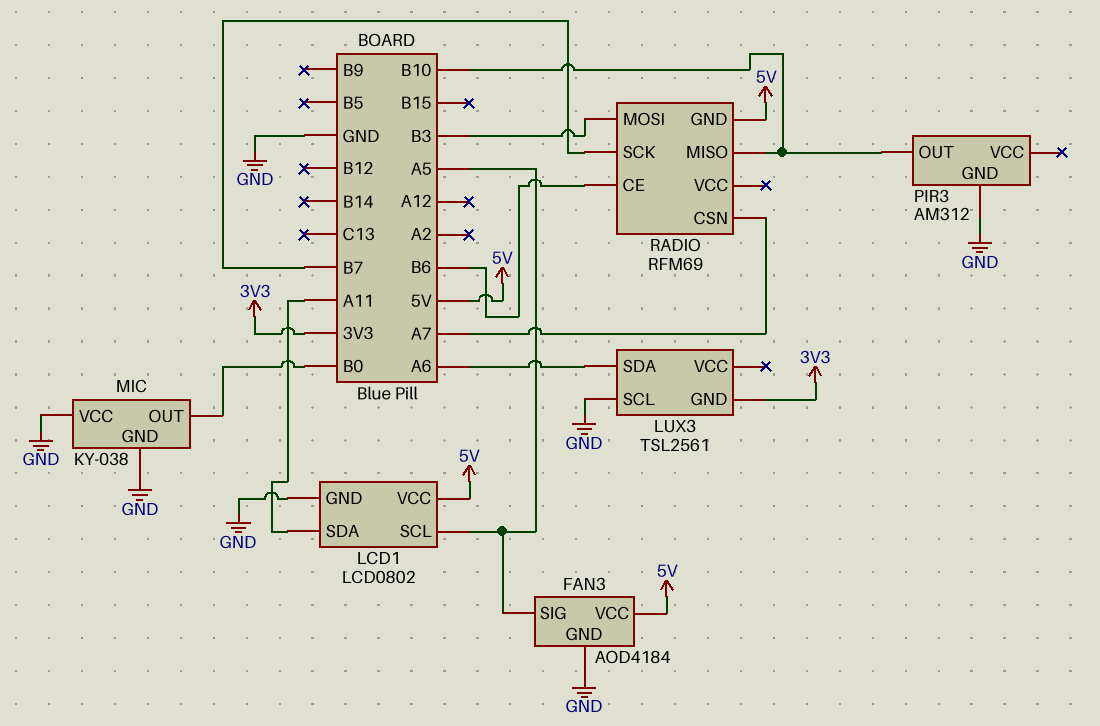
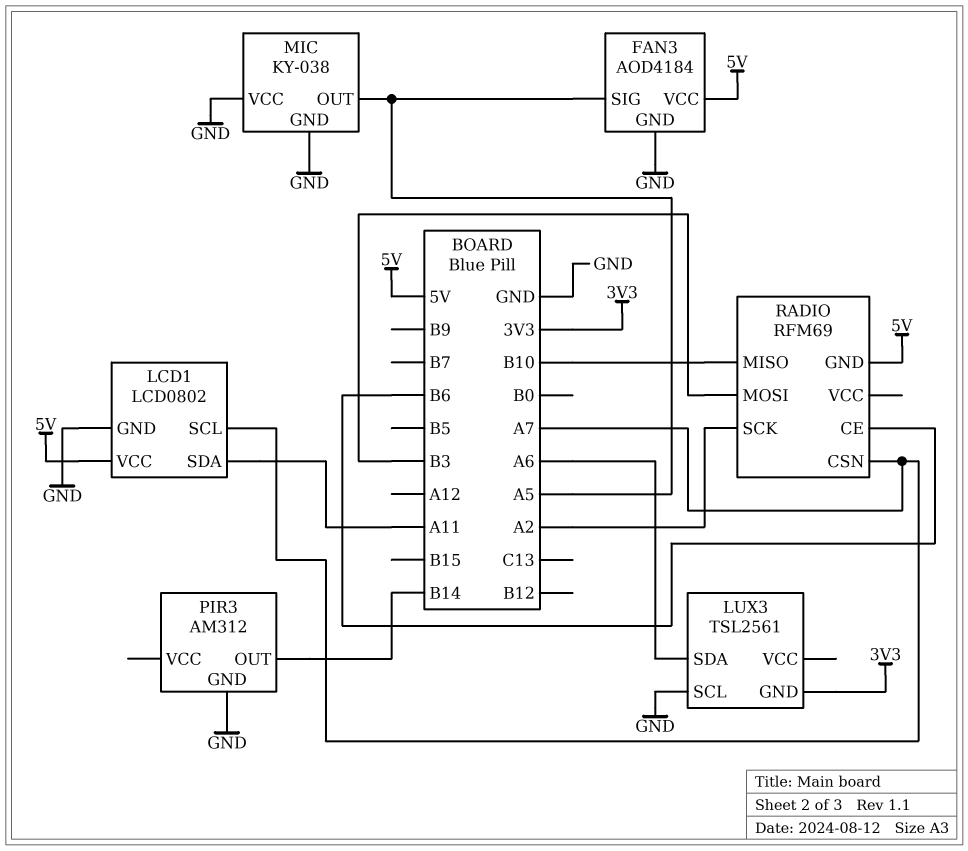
LCD1 pin SCL: A5 -> A7
MIC pin OUT: B0 -> A5
PIR3 pin OUT: B10 -> B14
RADIO pin SCK: B7 -> A2

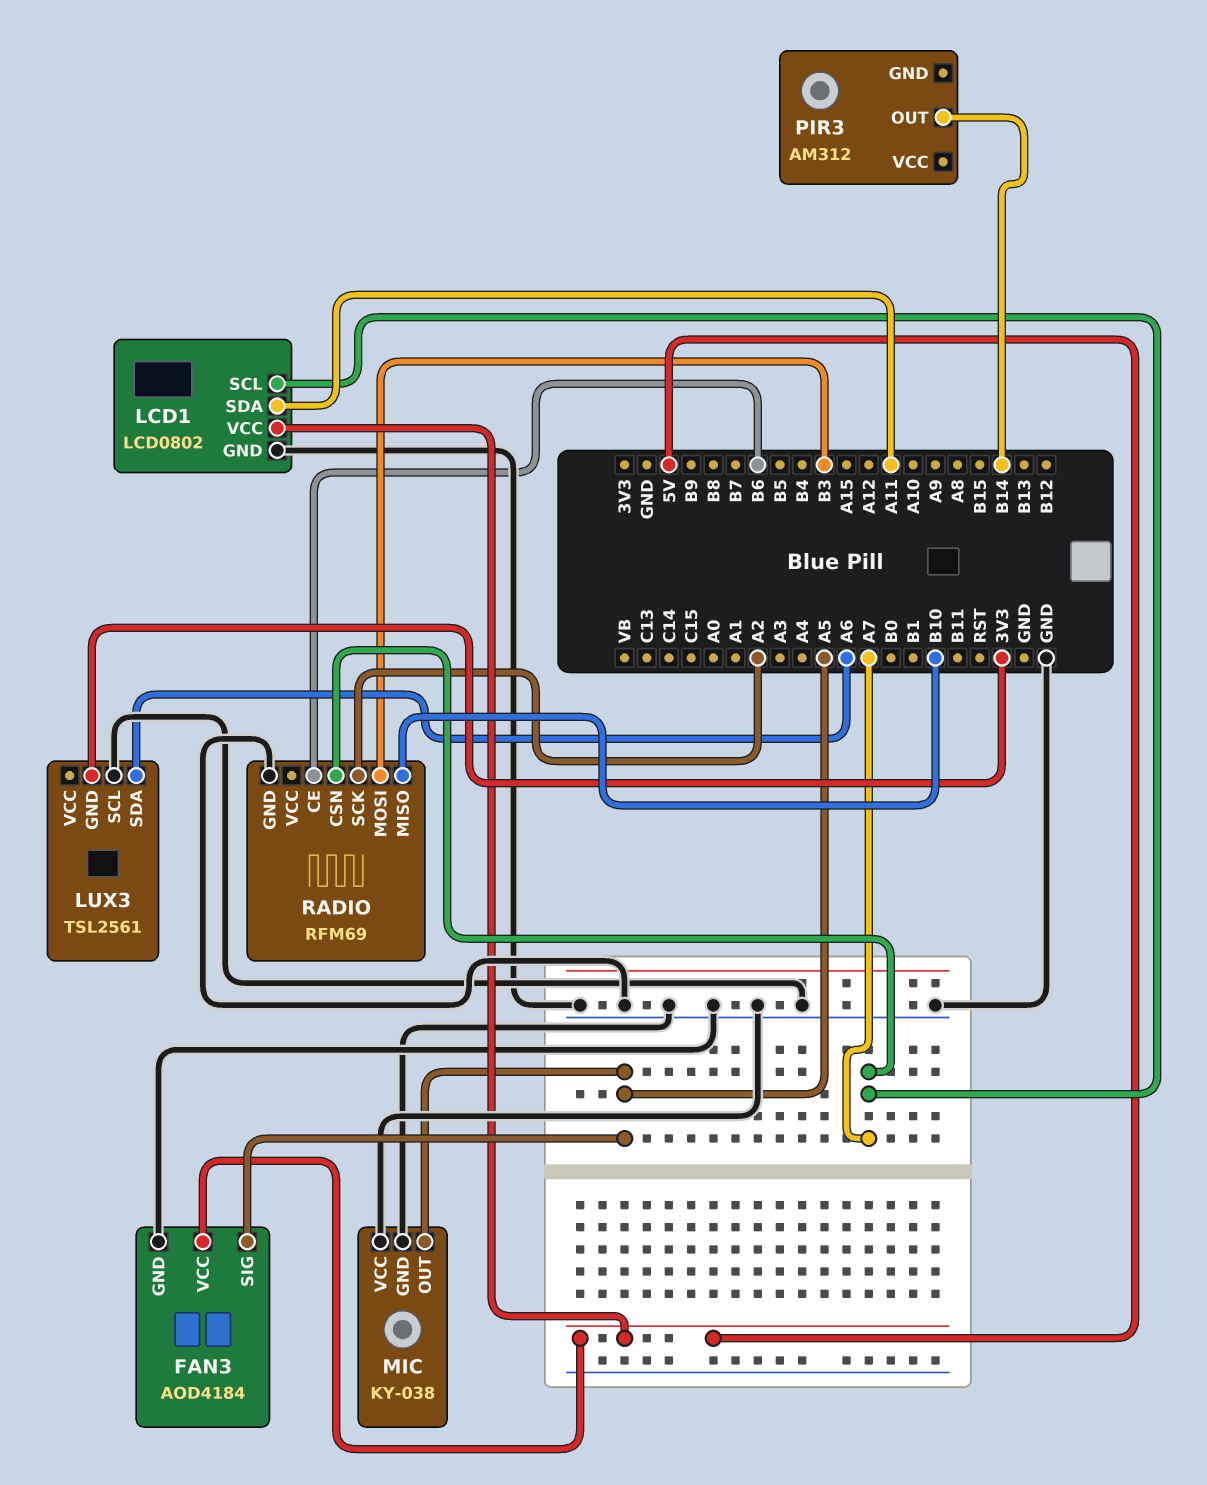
PIR3 pin GND: GND -> none
RADIO pin GND: 5V -> GND

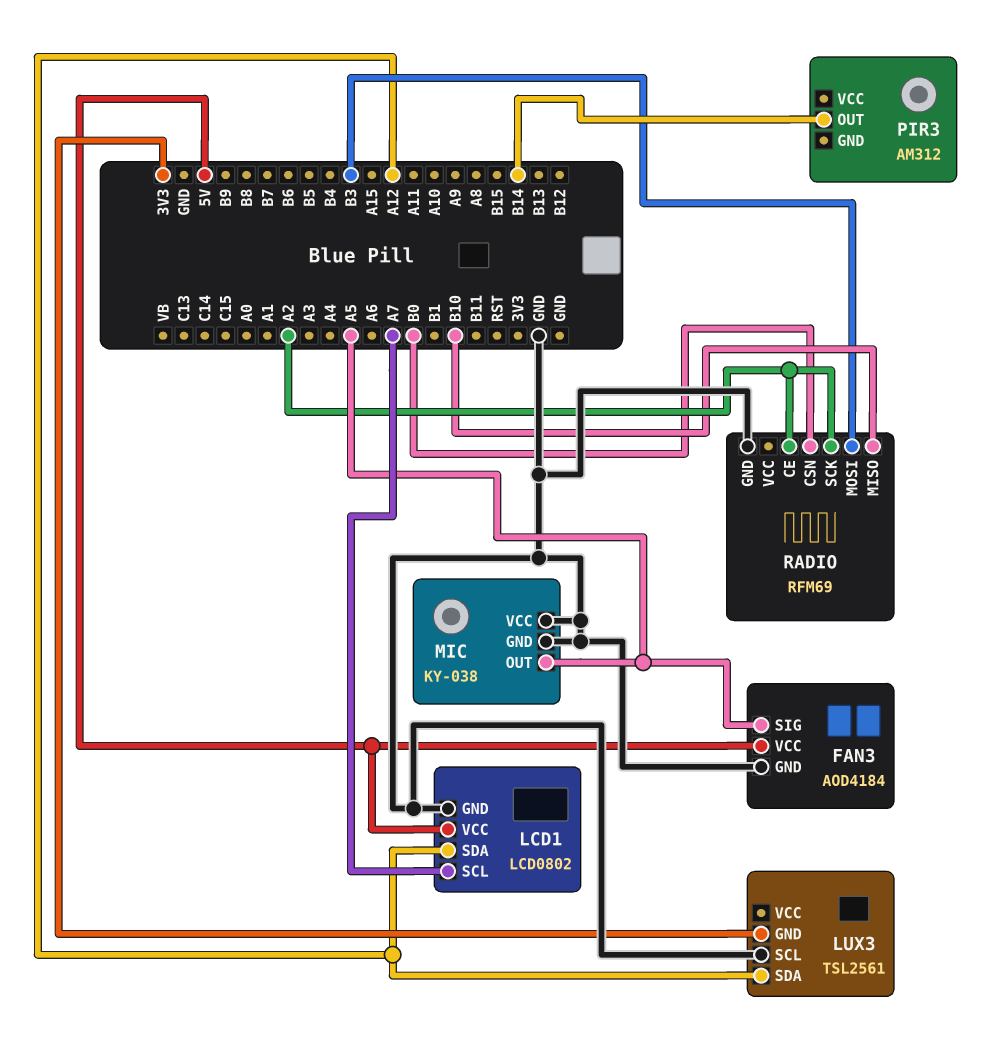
LCD1 pin SDA: A11 -> A12
LUX3 pin SDA: A6 -> A12
RADIO pin CE: B6 -> A2
RADIO pin CSN: A7 -> B0

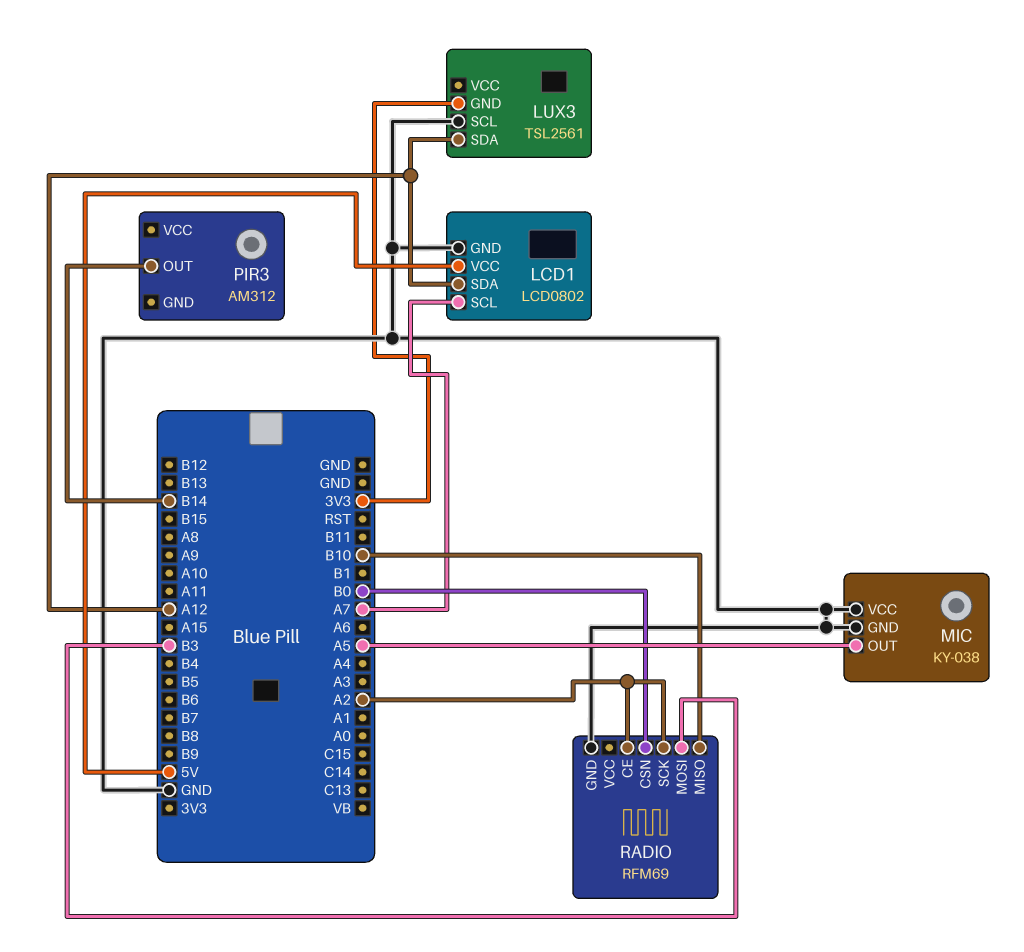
FAN3: AOD4184 -> none
FAN3 pin GND: GND -> none
FAN3 pin SIG: A5 -> none
FAN3 pin VCC: 5V -> none

